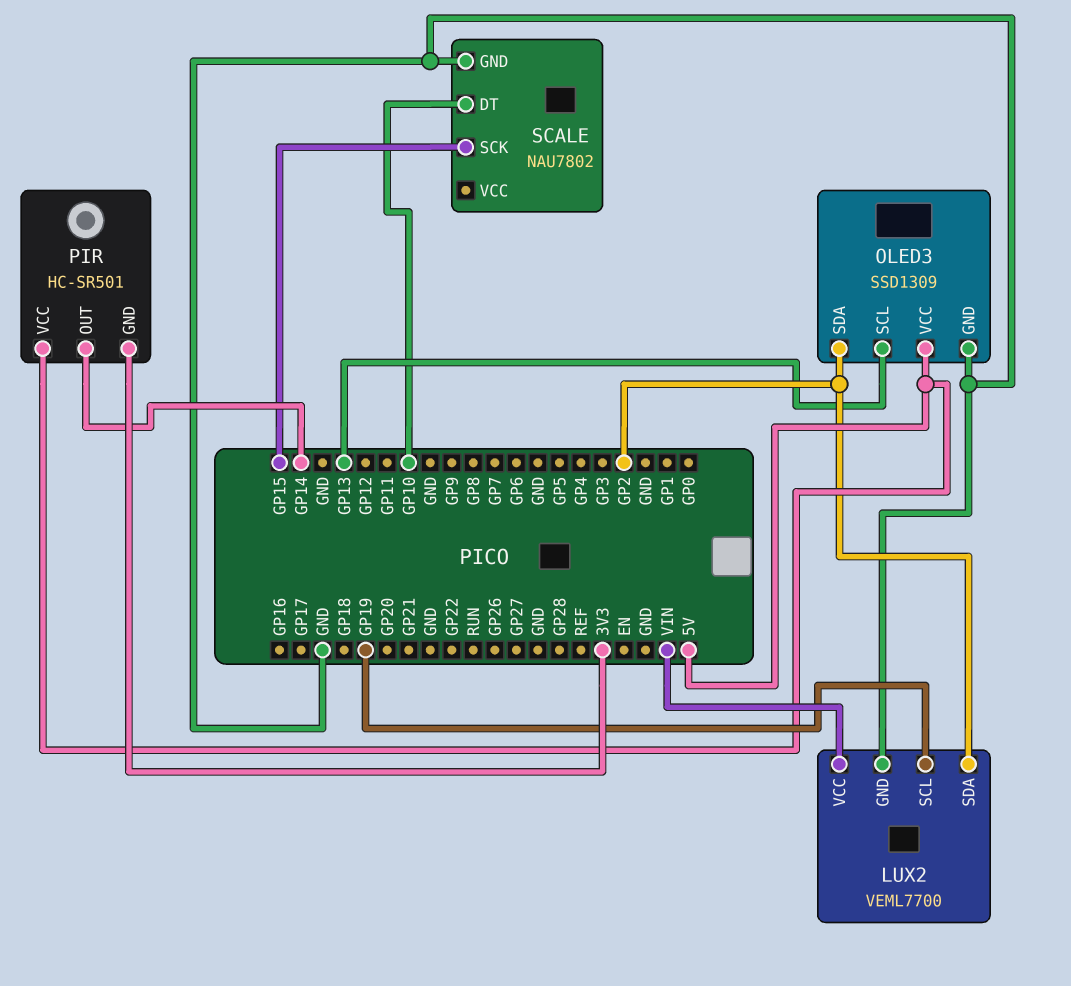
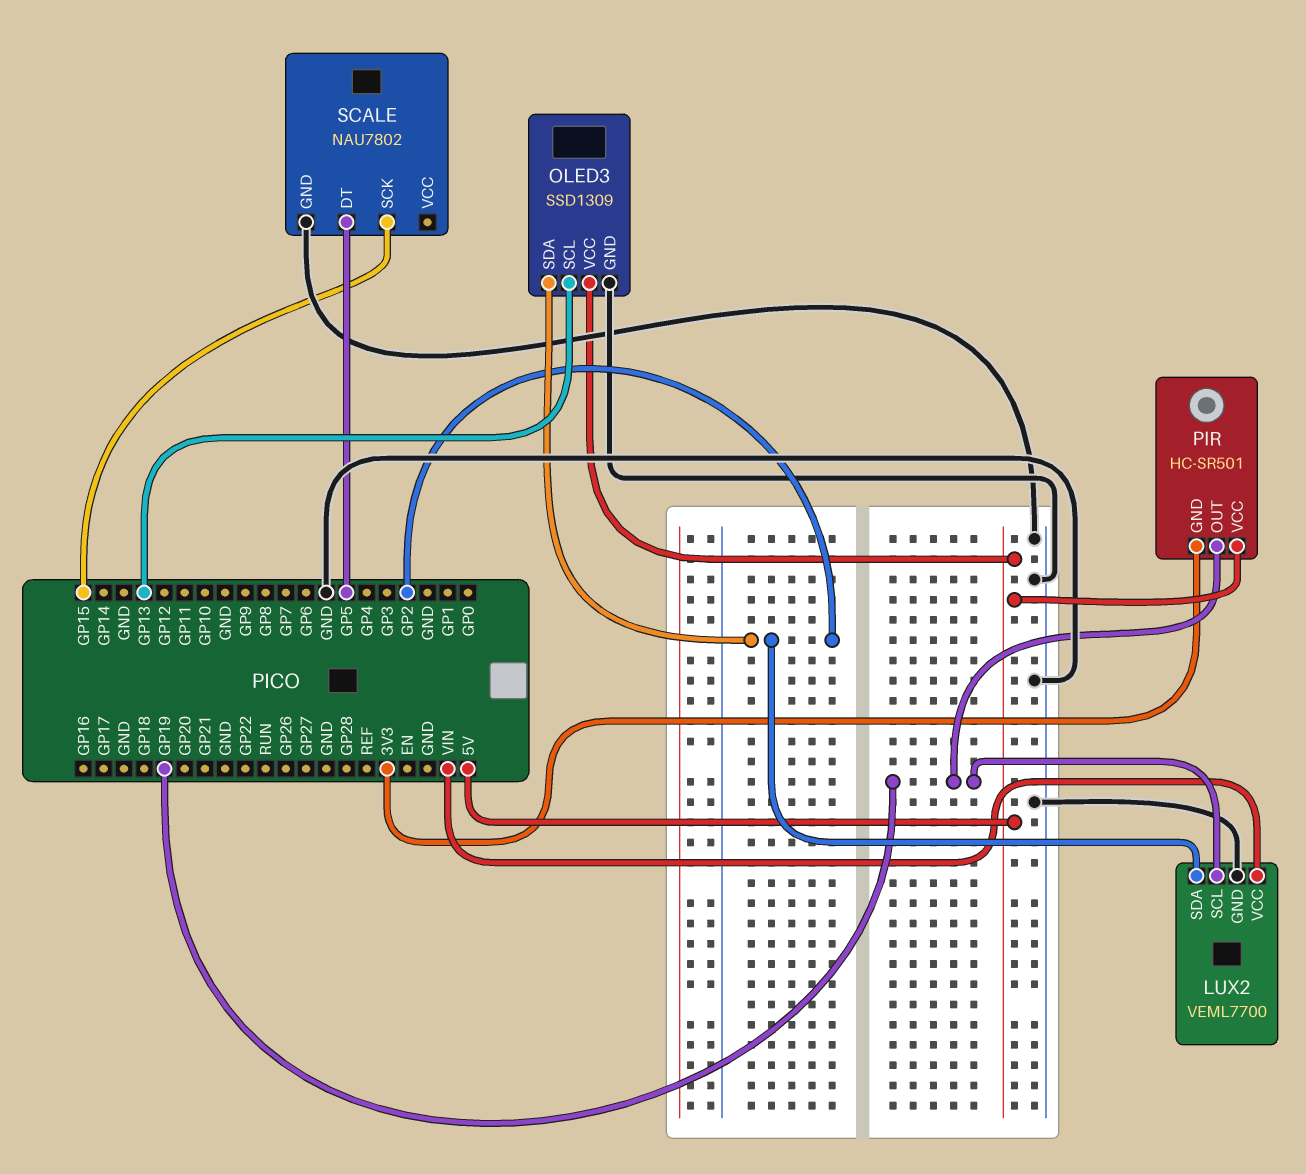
PIR pin OUT: GP14 -> GP19
SCALE pin DT: GP10 -> GP5

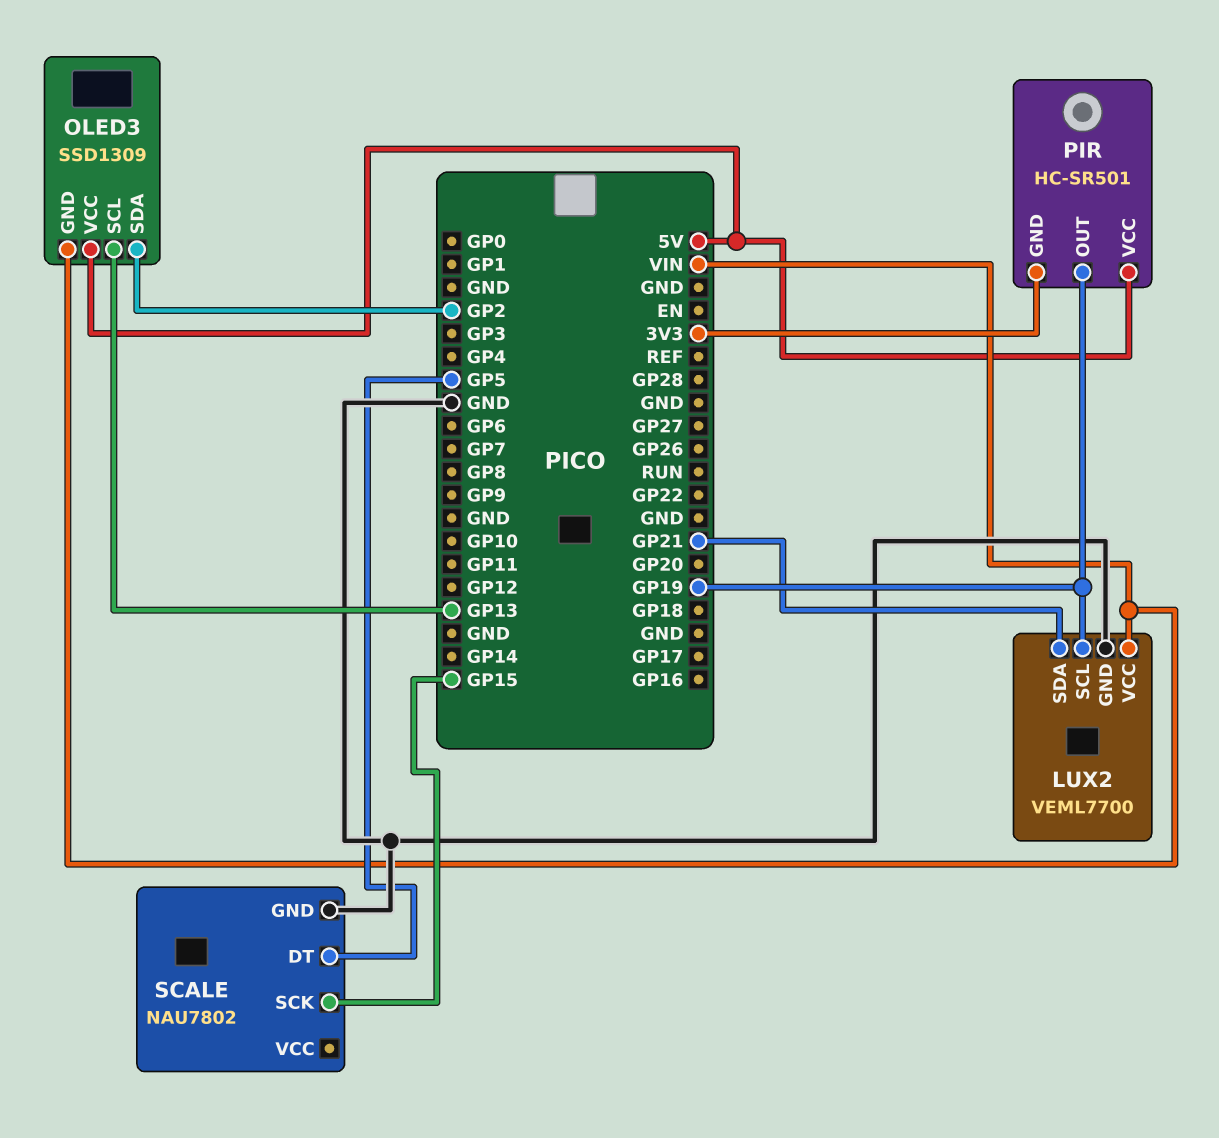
LUX2 pin SDA: GP2 -> GP21
OLED3 pin GND: GND -> VIN

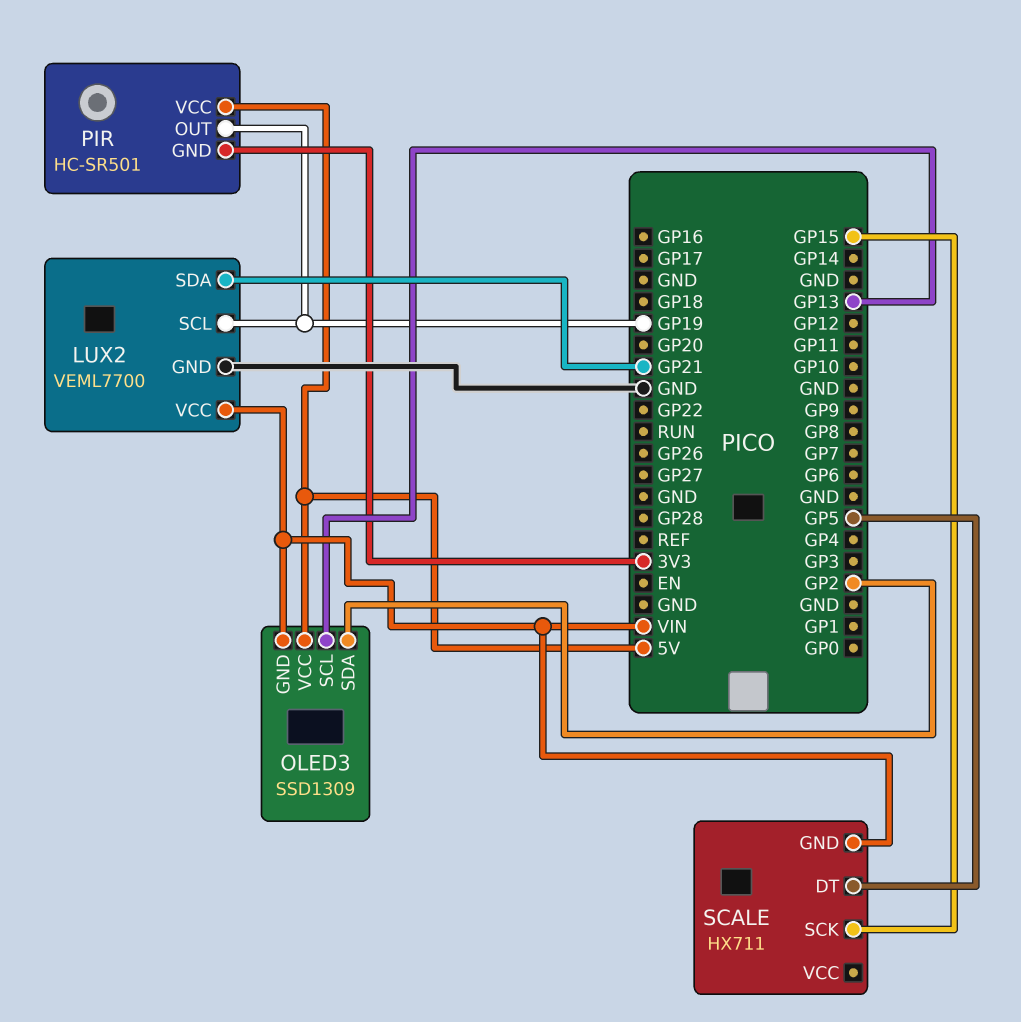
SCALE: NAU7802 -> HX711
SCALE pin GND: GND -> VIN

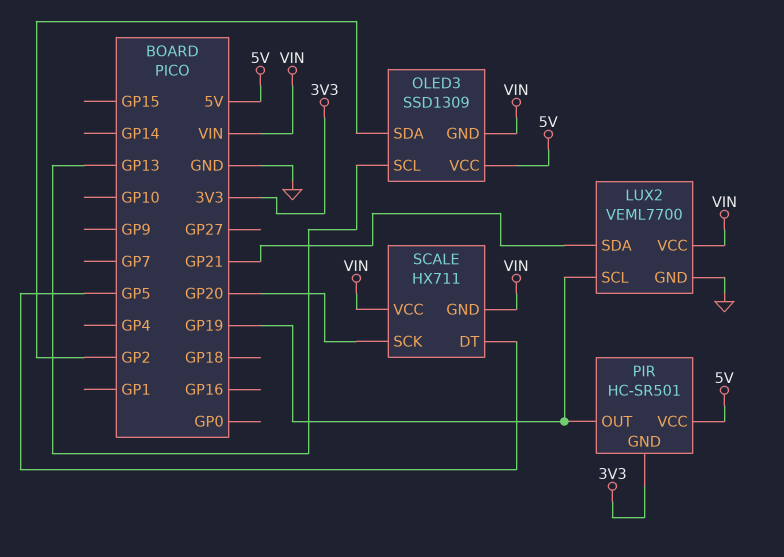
SCALE pin SCK: GP15 -> GP20
SCALE pin VCC: none -> VIN

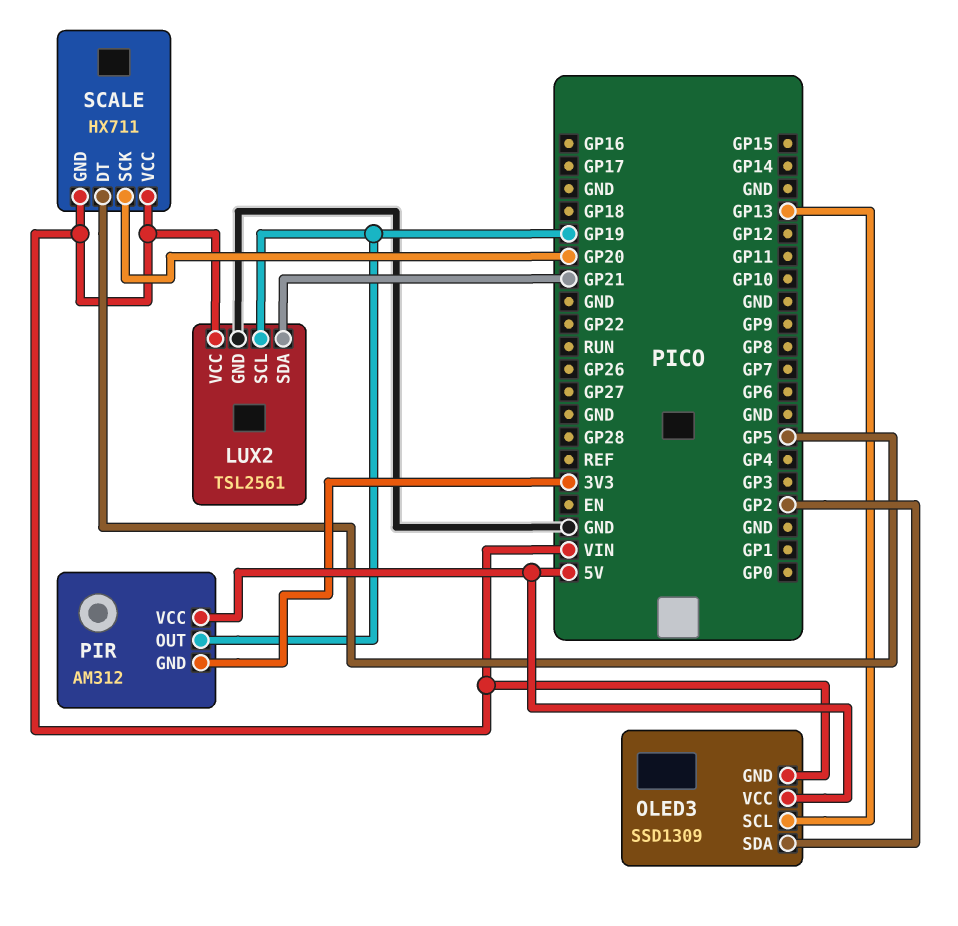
LUX2: VEML7700 -> TSL2561
PIR: HC-SR501 -> AM312

